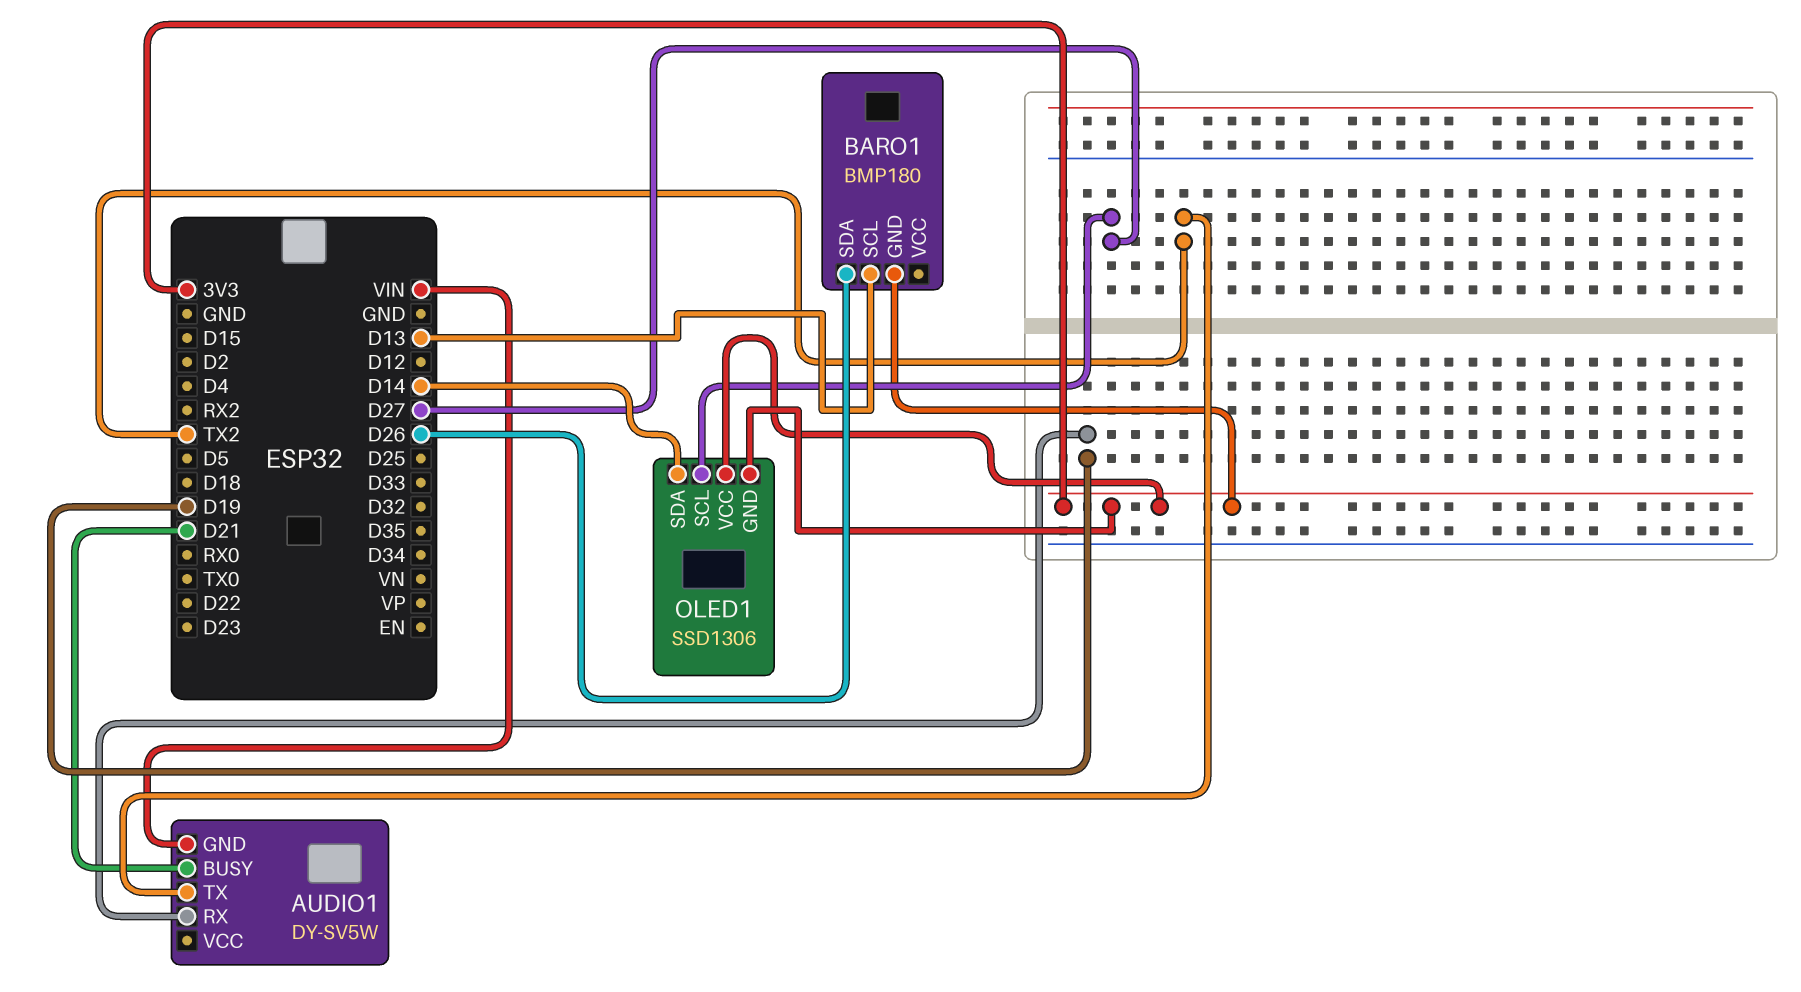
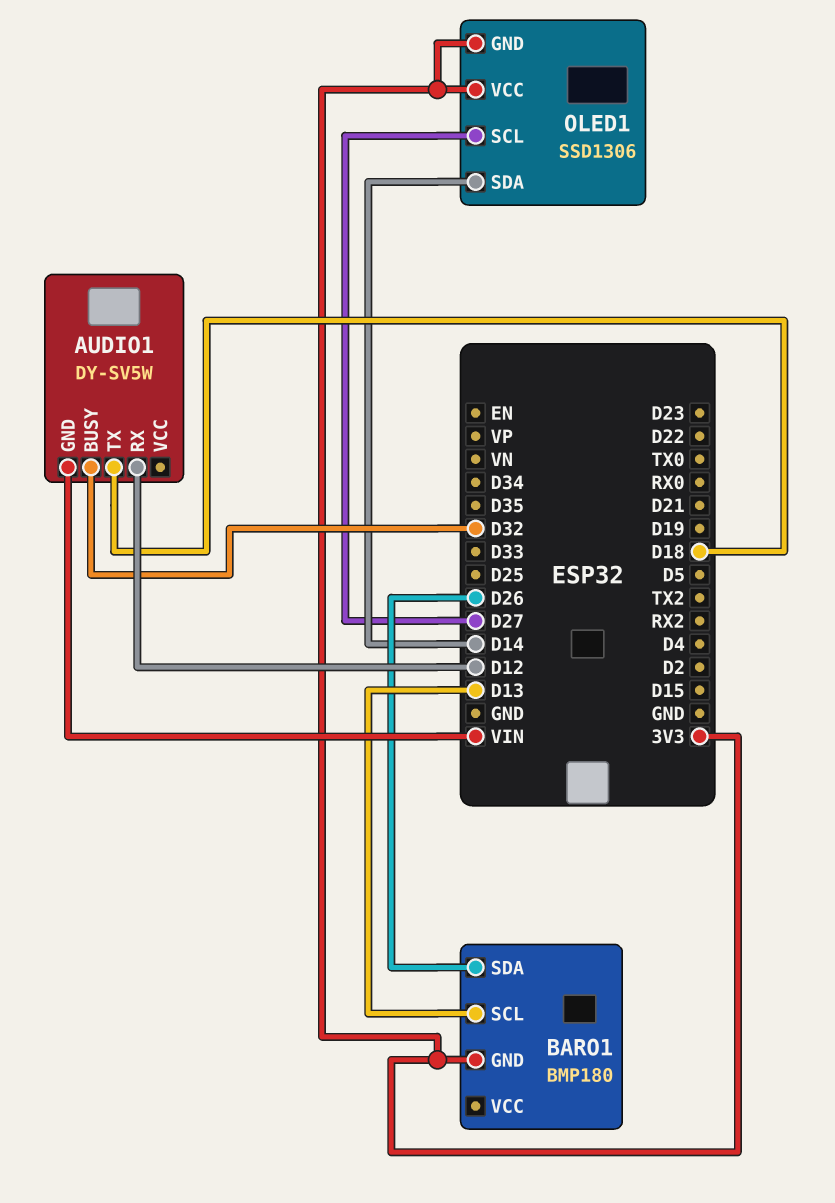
AUDIO1 pin BUSY: D21 -> D32
AUDIO1 pin RX: D19 -> D12
AUDIO1 pin TX: TX2 -> D18

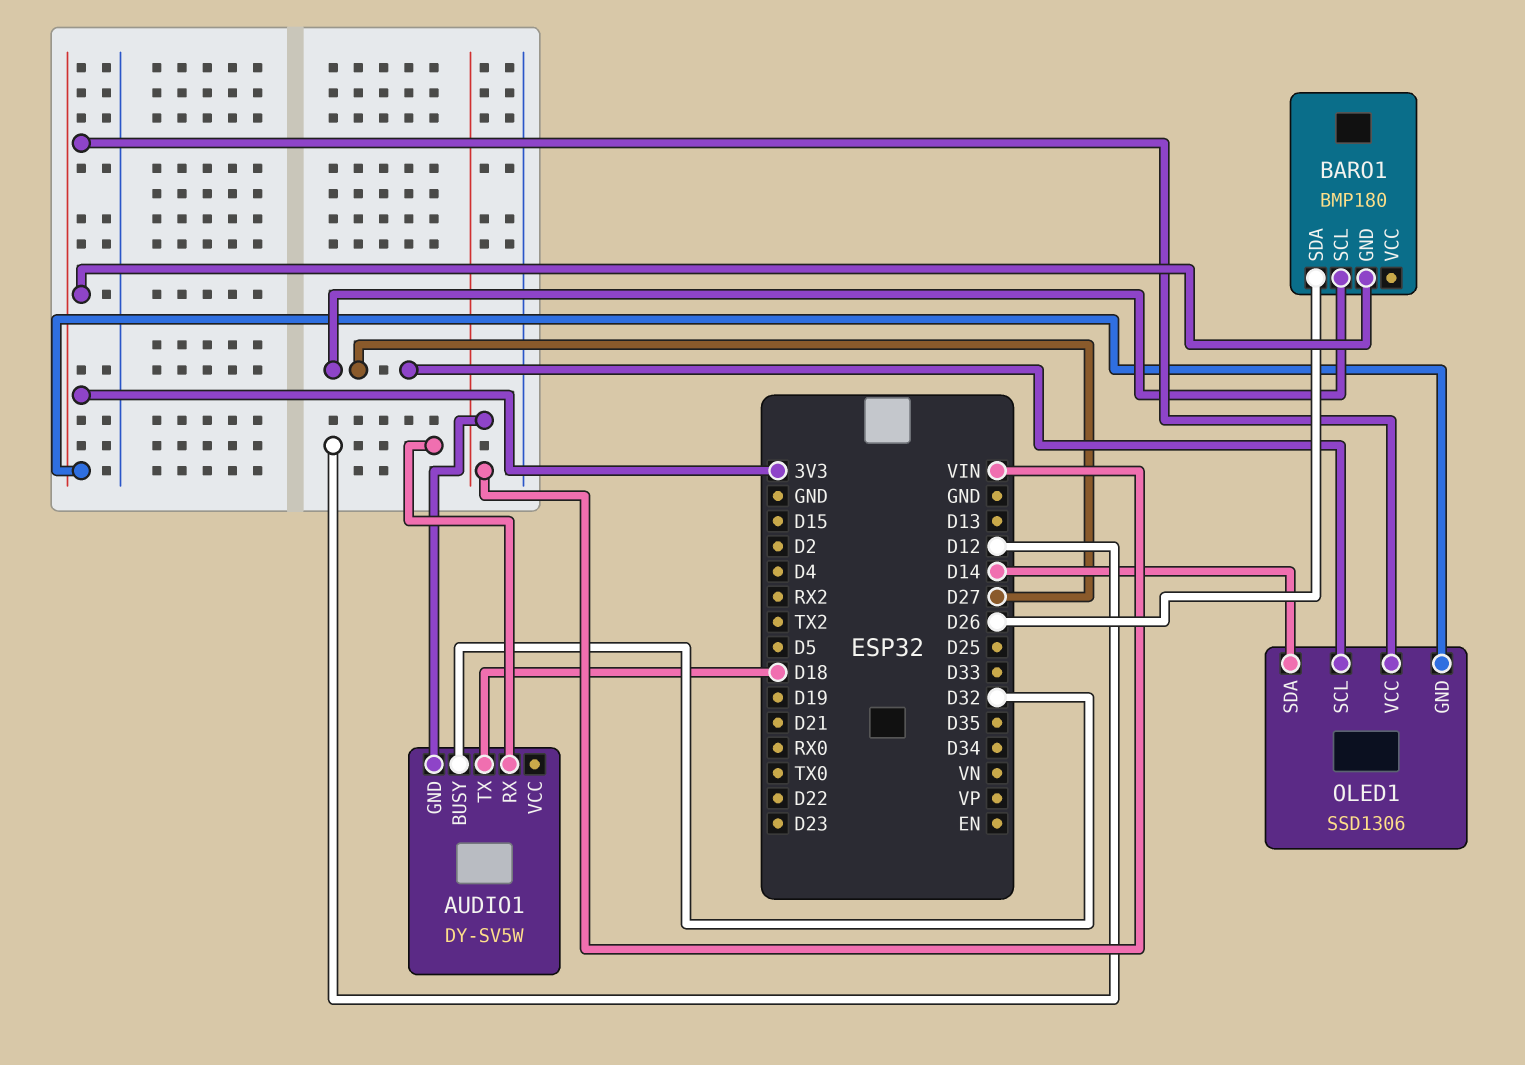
BARO1 pin SCL: D13 -> D27

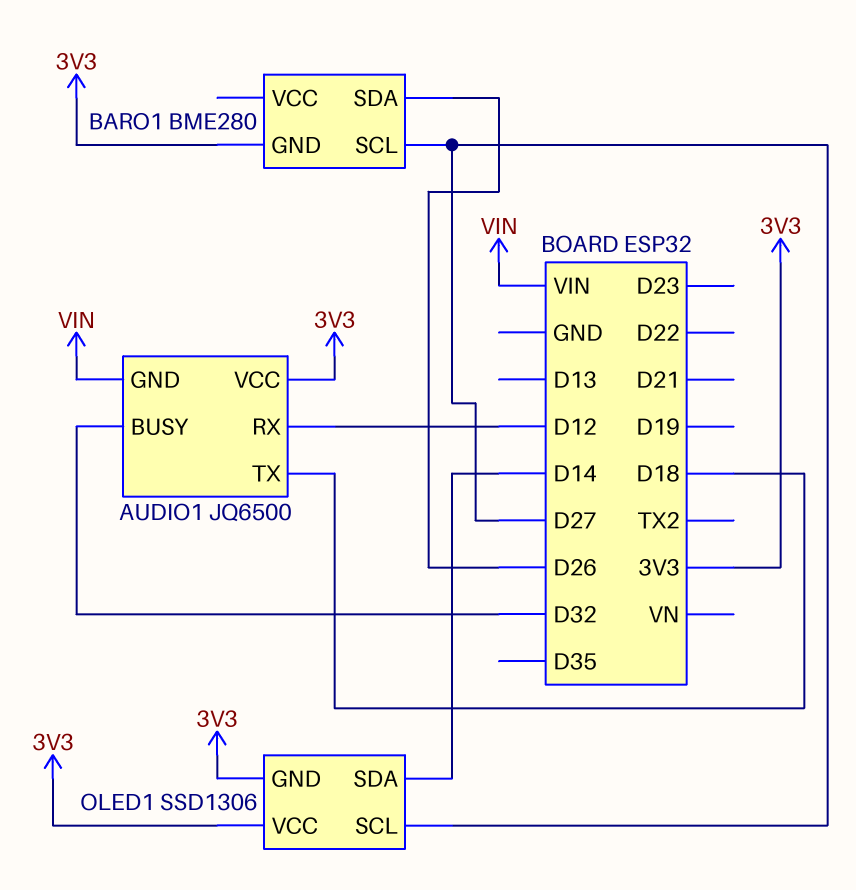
AUDIO1: DY-SV5W -> JQ6500
AUDIO1 pin VCC: none -> 3V3
BARO1: BMP180 -> BME280

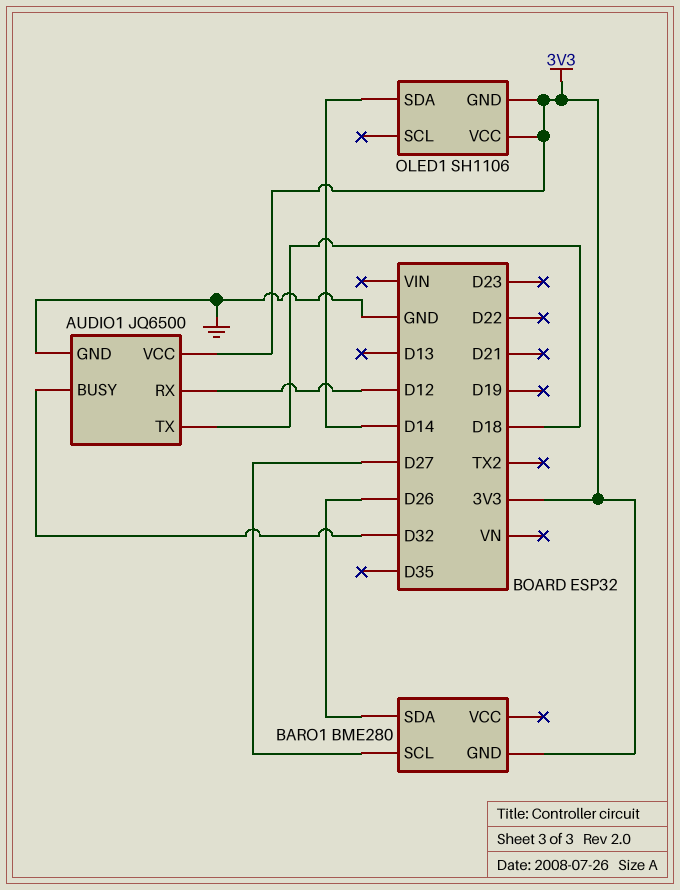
AUDIO1 pin GND: VIN -> GND
OLED1: SSD1306 -> SH1106
OLED1 pin SCL: D27 -> none

